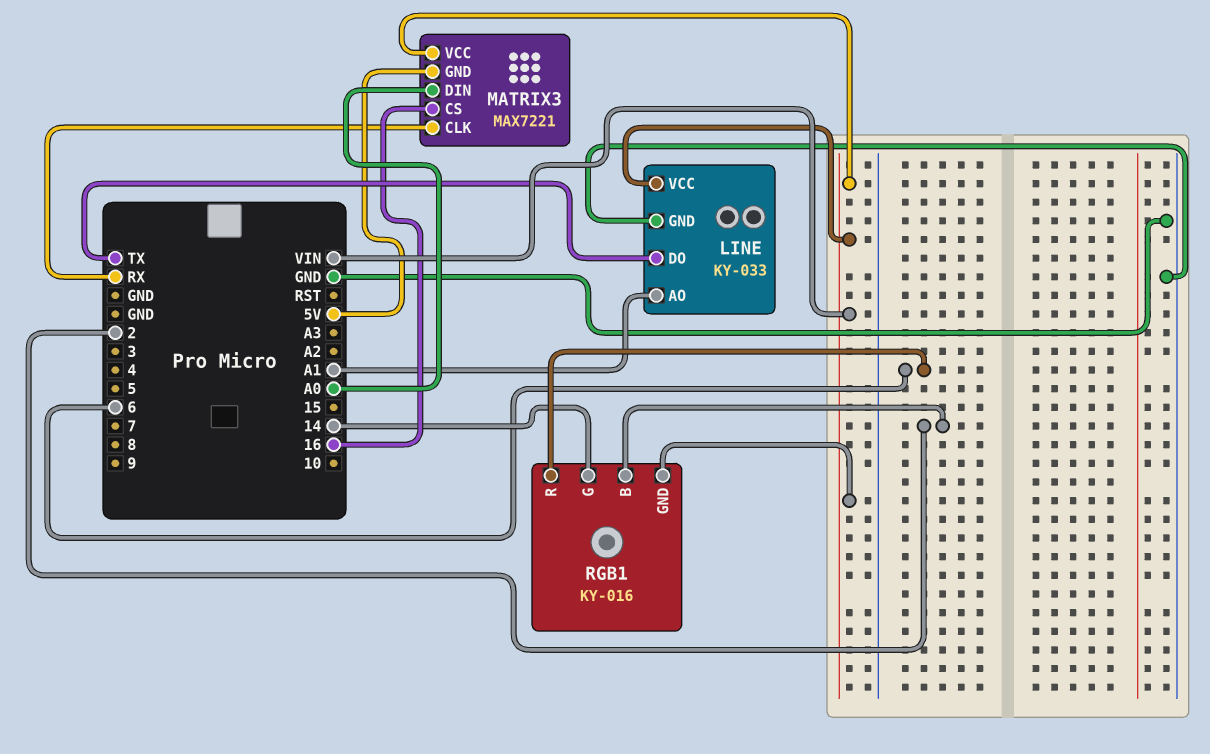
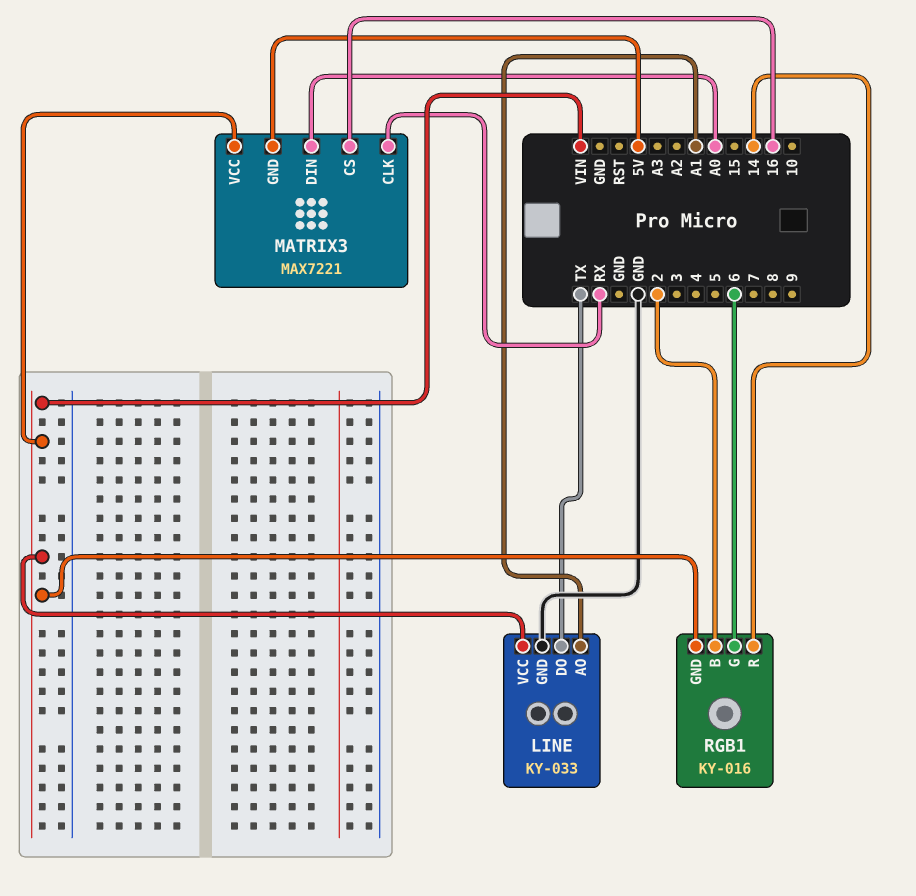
RGB1 pin G: 14 -> 6
RGB1 pin R: 6 -> 14

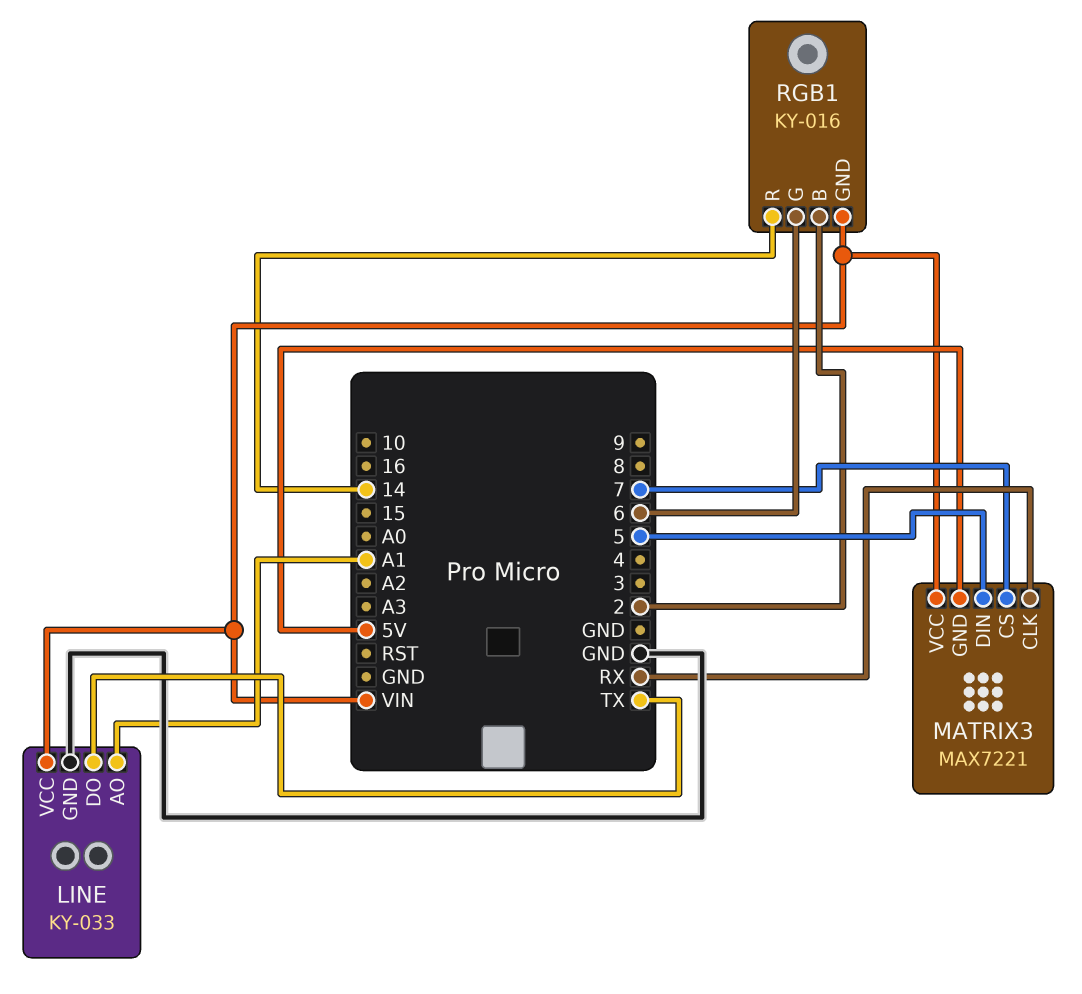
MATRIX3 pin CS: 16 -> 7
MATRIX3 pin DIN: A0 -> 5

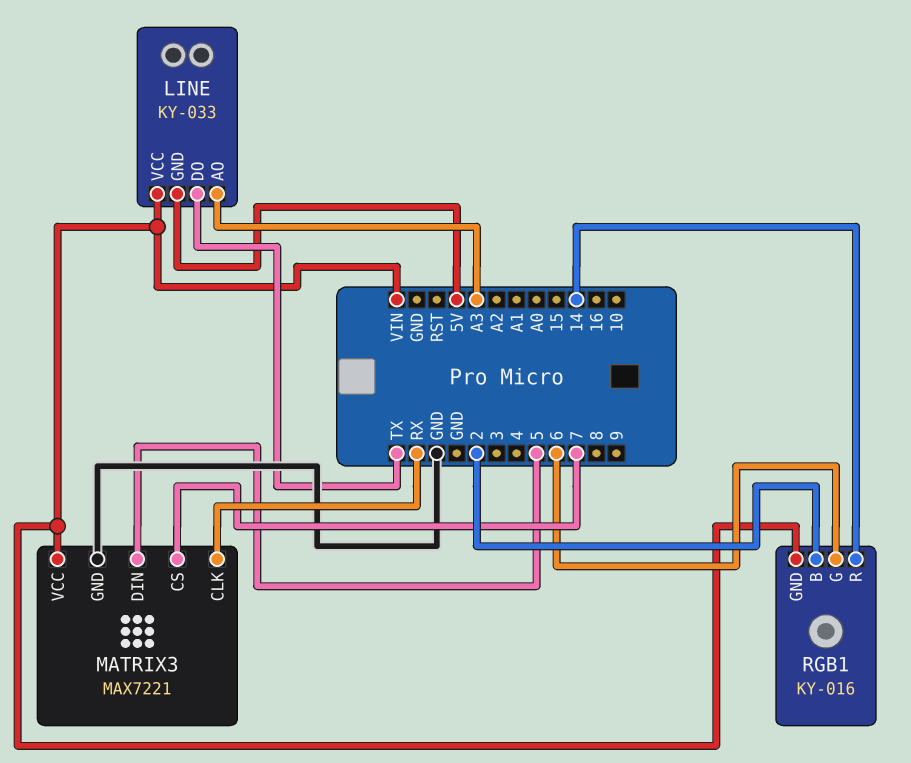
LINE pin AO: A1 -> A3
LINE pin GND: GND -> 5V
MATRIX3 pin GND: 5V -> GND

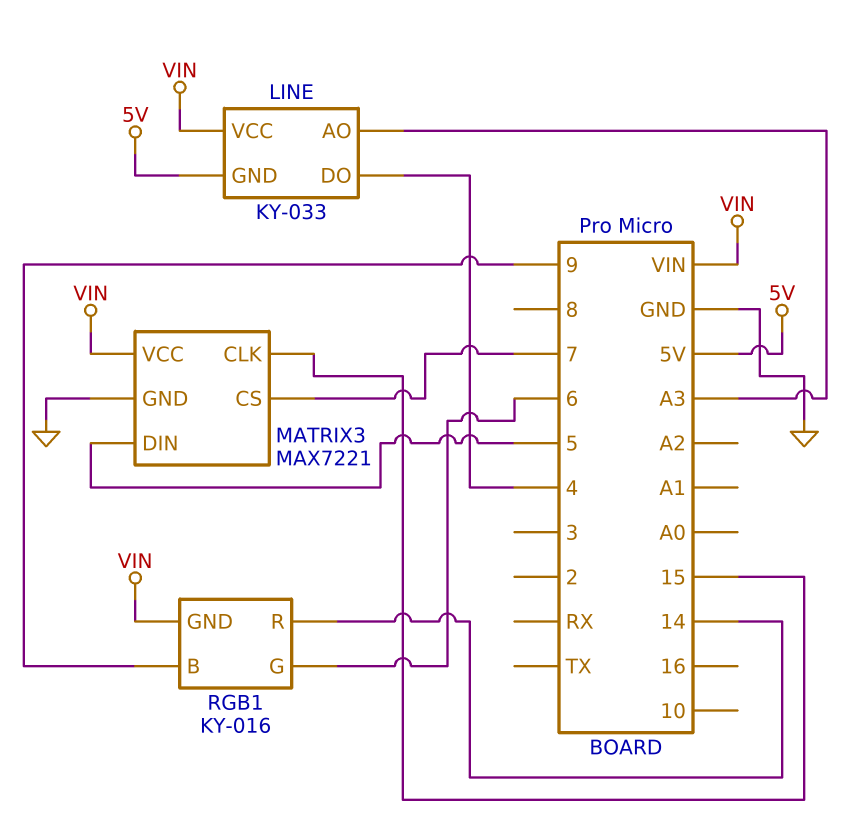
LINE pin DO: TX -> 4
MATRIX3 pin CLK: RX -> 15
RGB1 pin B: 2 -> 9

